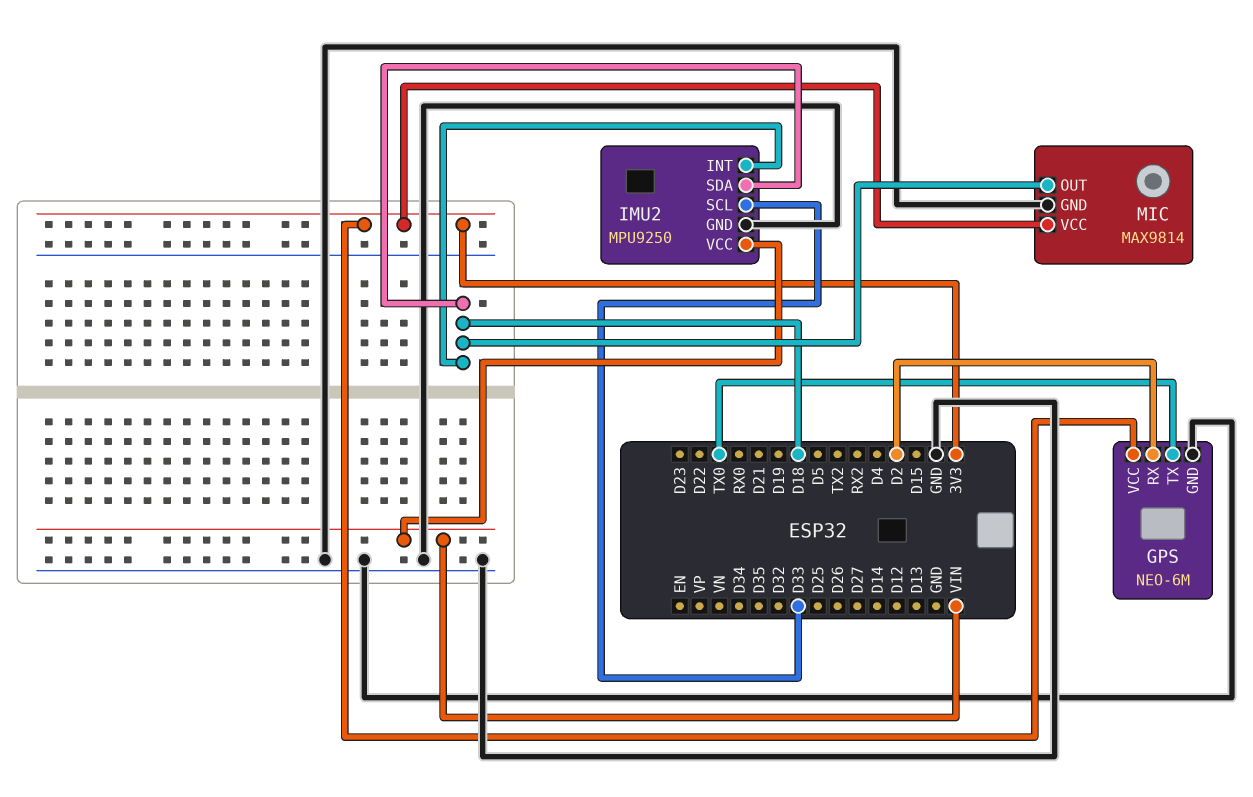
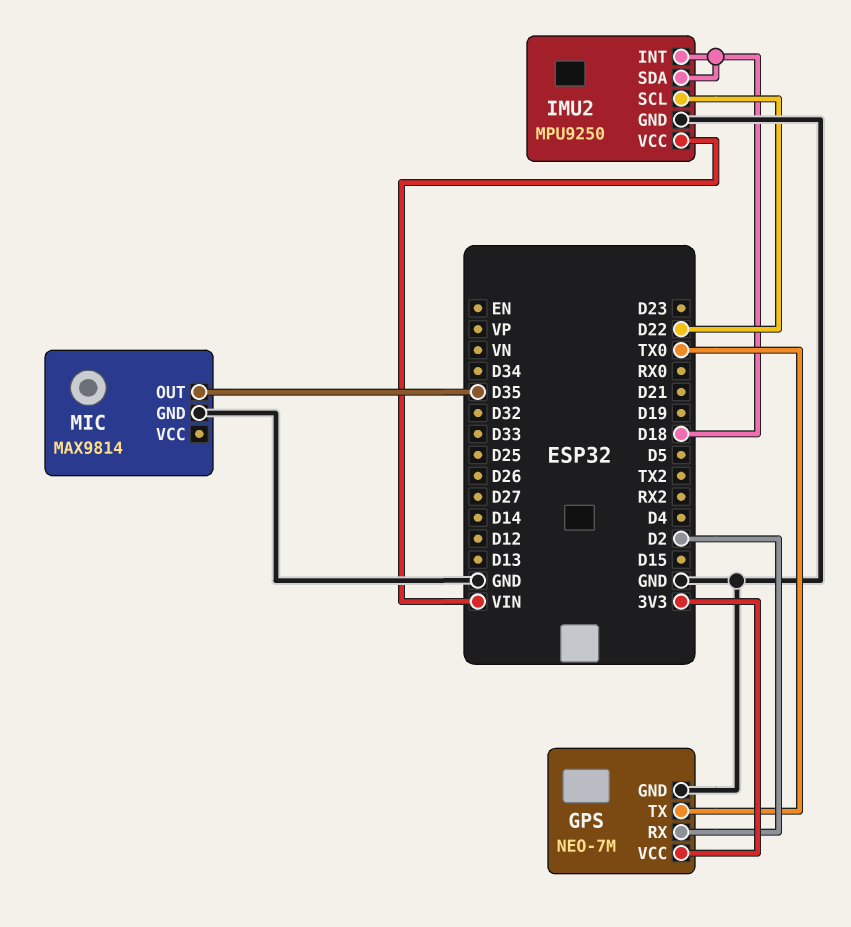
GPS: NEO-6M -> NEO-7M
IMU2 pin SCL: D33 -> D22
MIC pin OUT: D18 -> D35
MIC pin VCC: 3V3 -> none

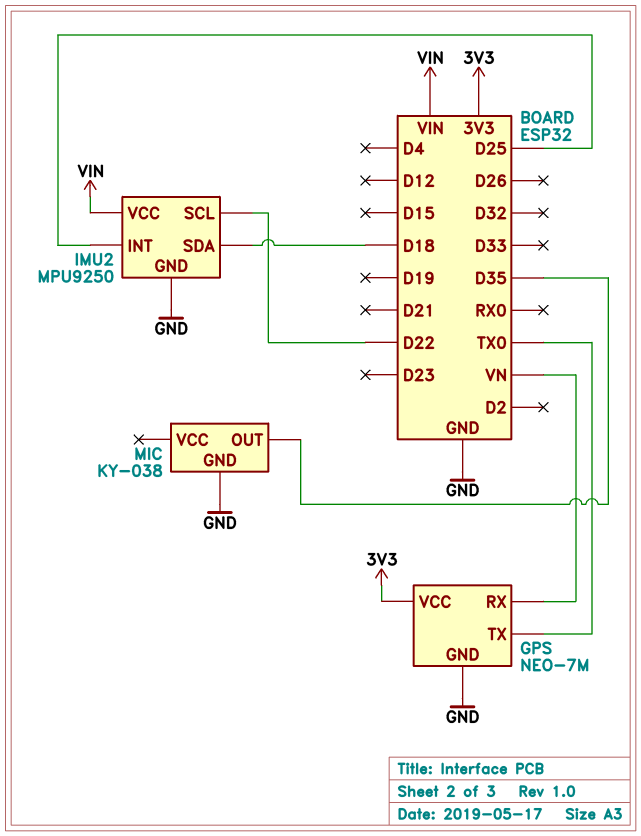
GPS pin RX: D2 -> VN
IMU2 pin INT: D18 -> D25
MIC: MAX9814 -> KY-038

